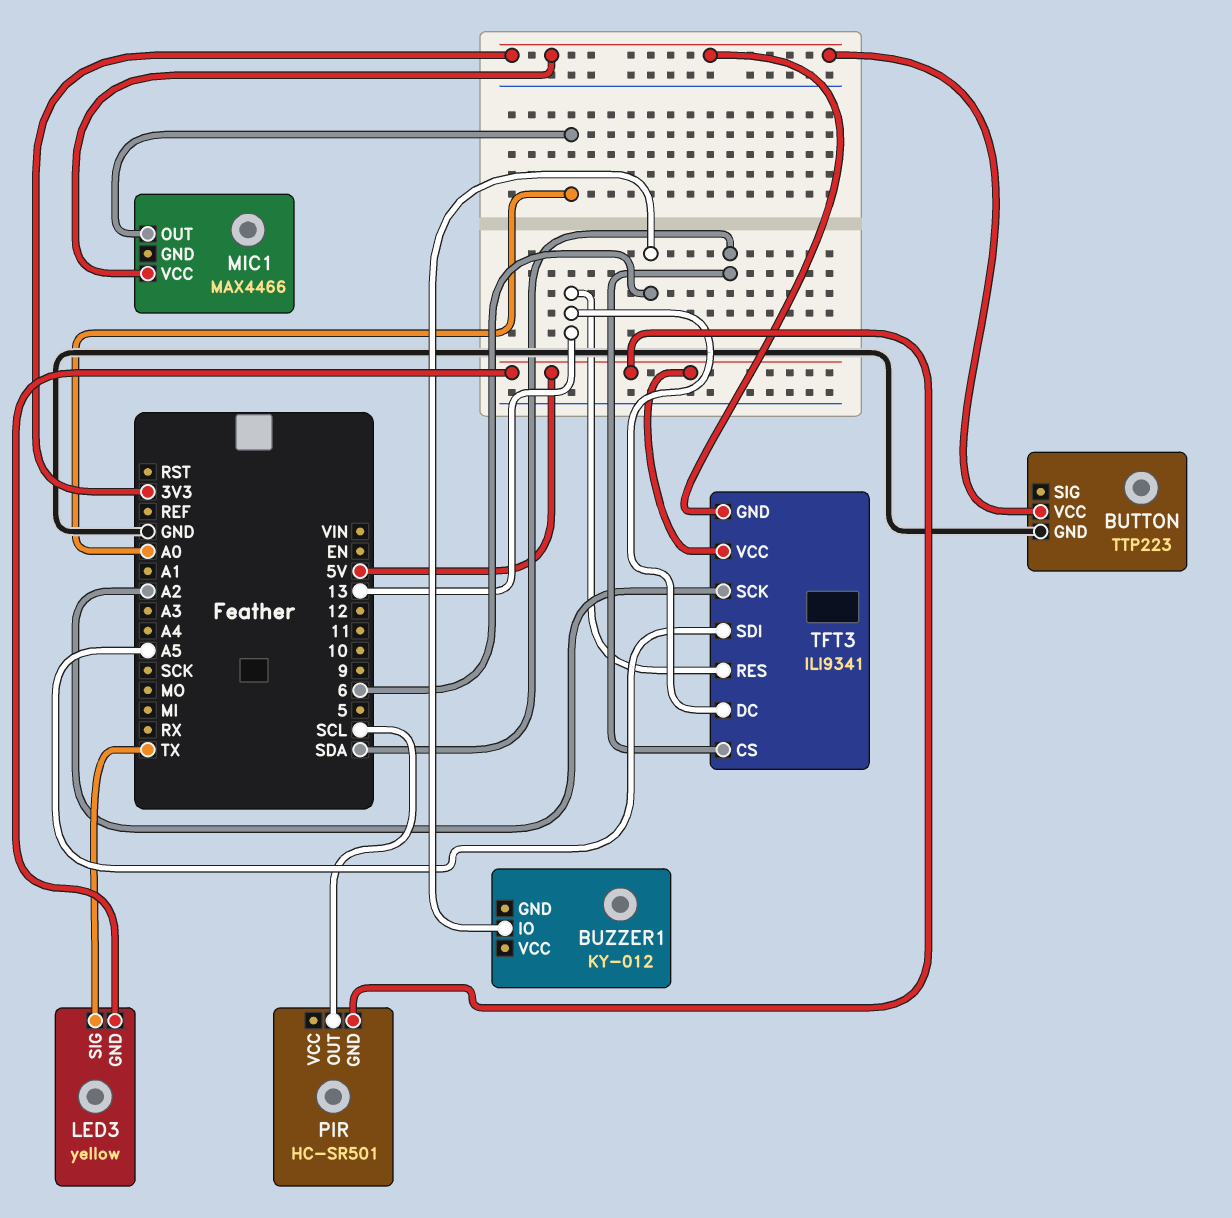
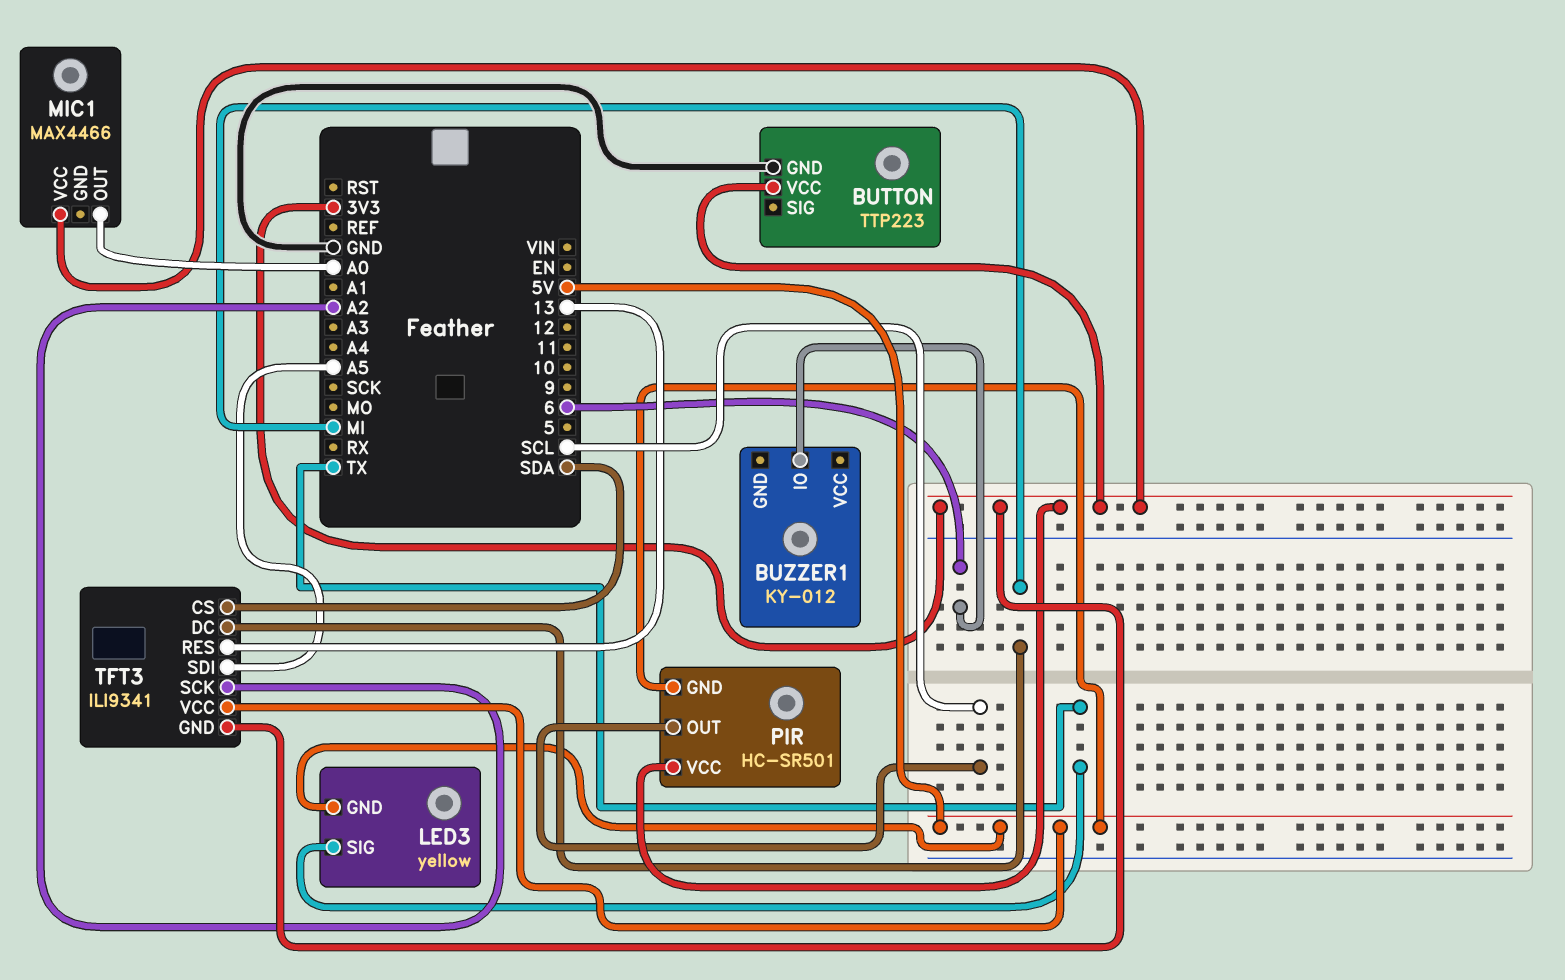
PIR pin VCC: none -> 3V3
TFT3 pin DC: 13 -> MI

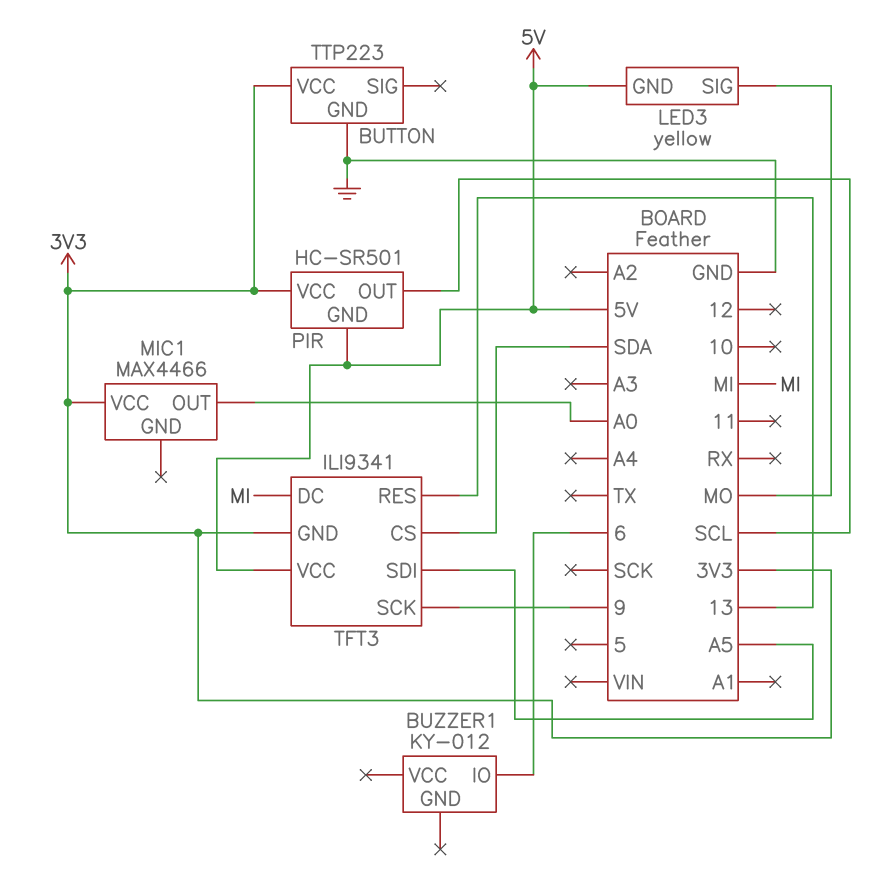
LED3 pin SIG: TX -> MO
TFT3 pin SCK: A2 -> 9

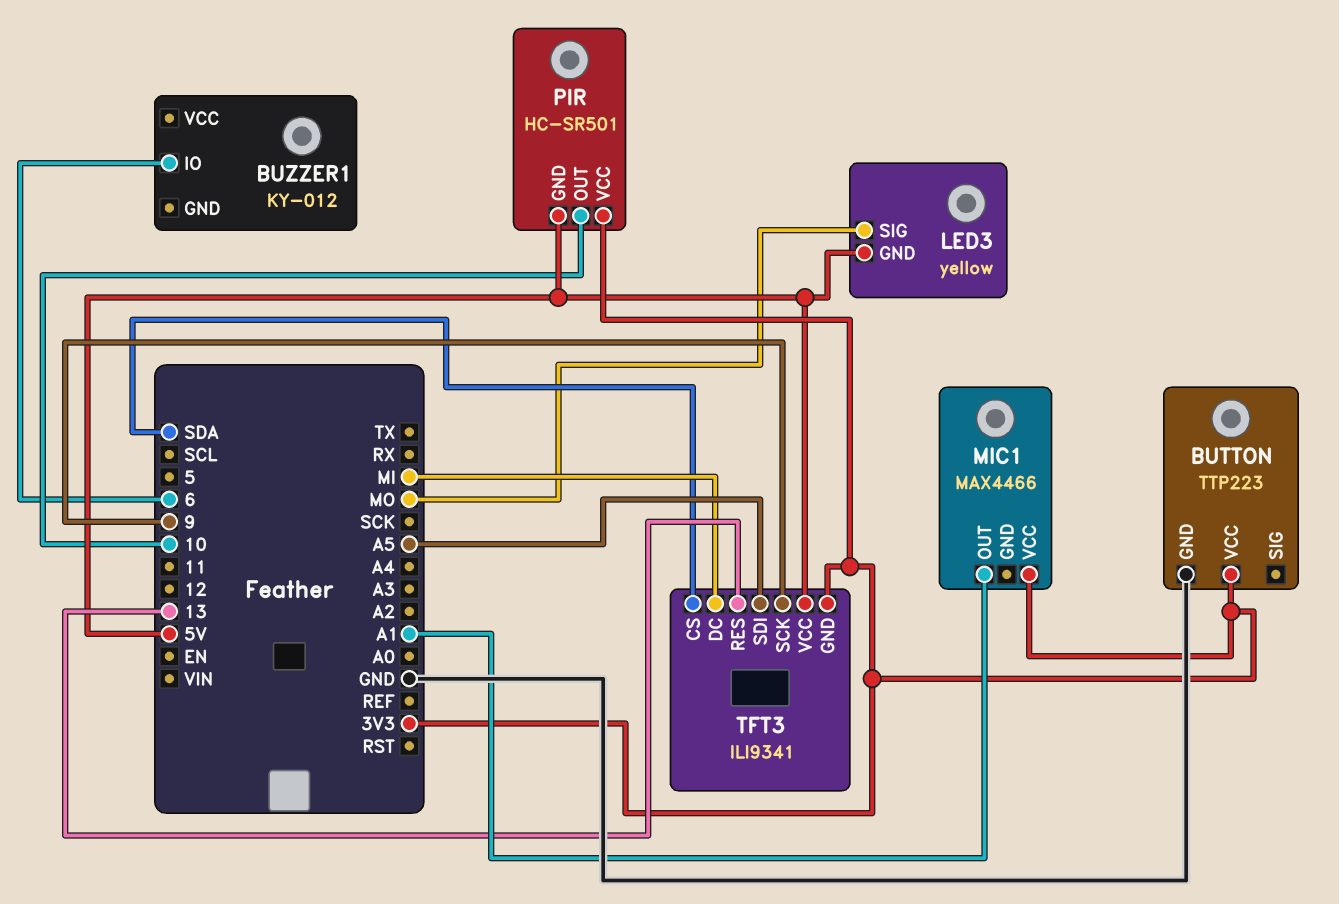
MIC1 pin OUT: A0 -> A1
PIR pin OUT: SCL -> 10

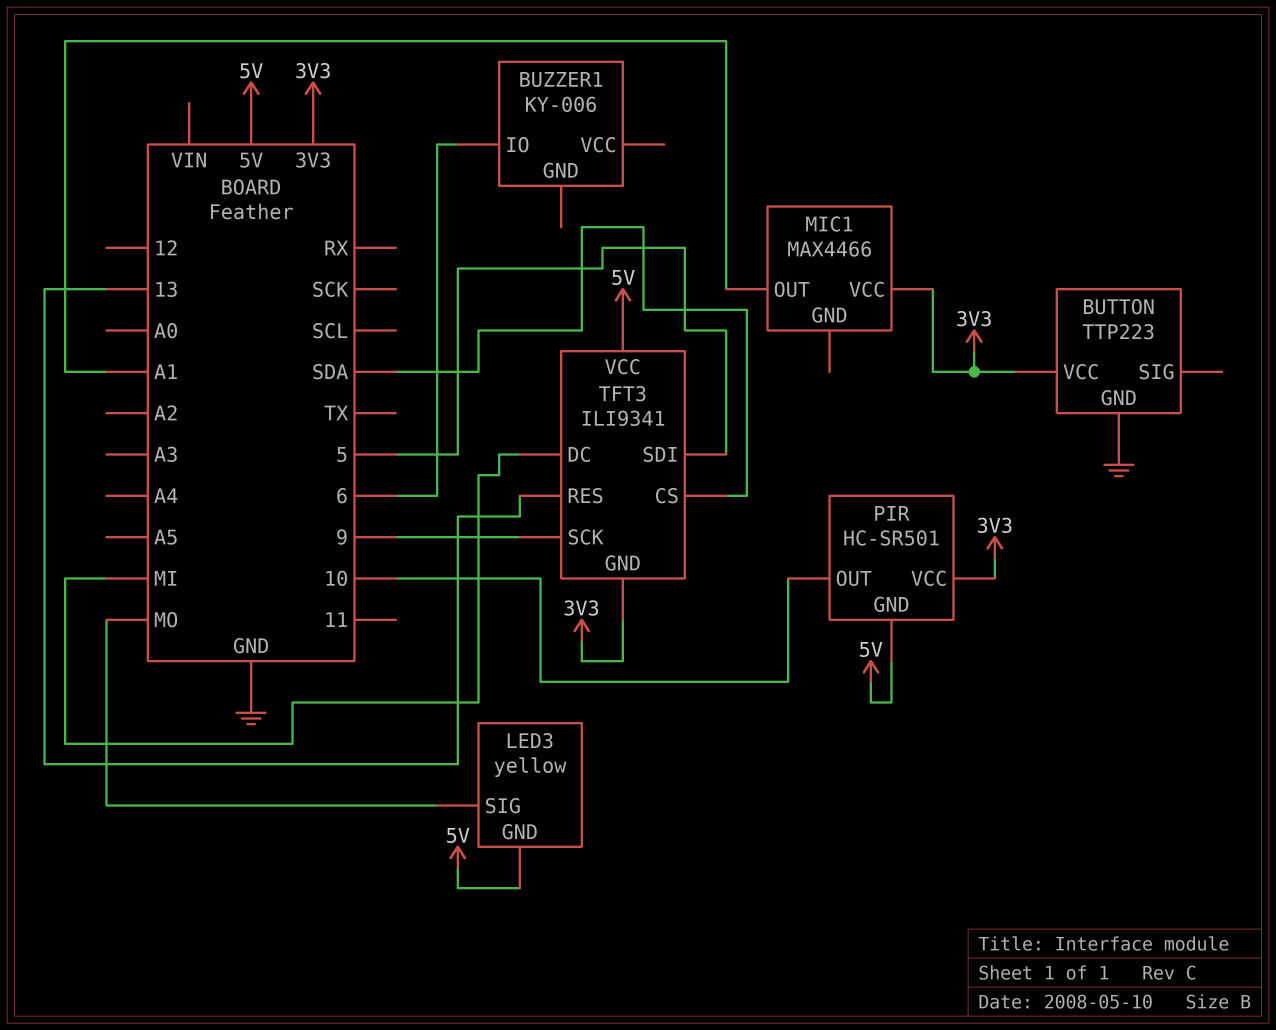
BUZZER1: KY-012 -> KY-006
TFT3 pin SDI: A5 -> 5

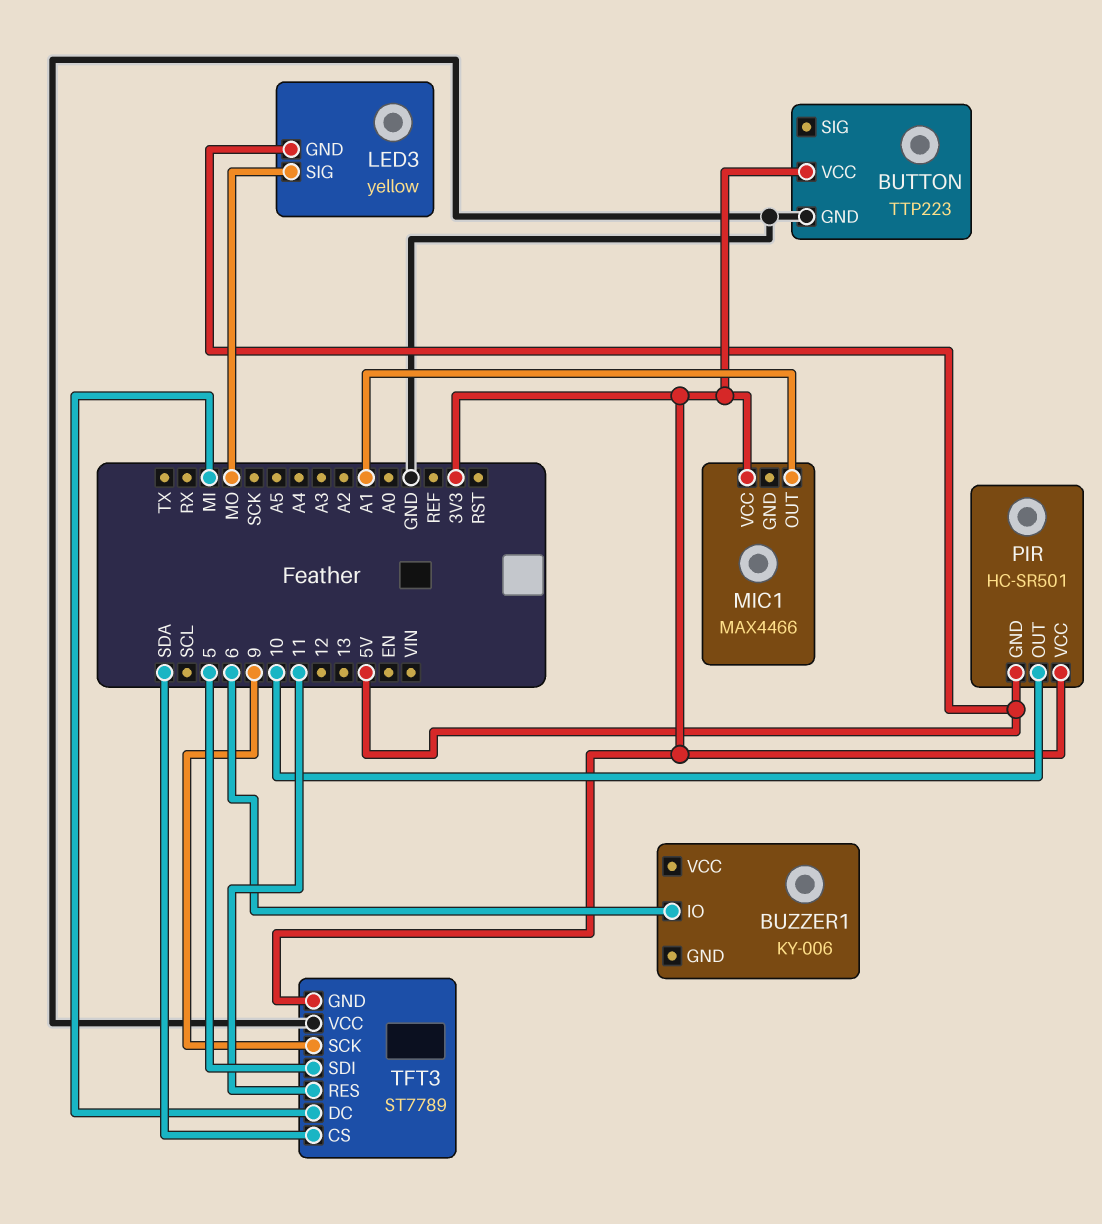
TFT3: ILI9341 -> ST7789
TFT3 pin RES: 13 -> 11
TFT3 pin VCC: 5V -> GND

